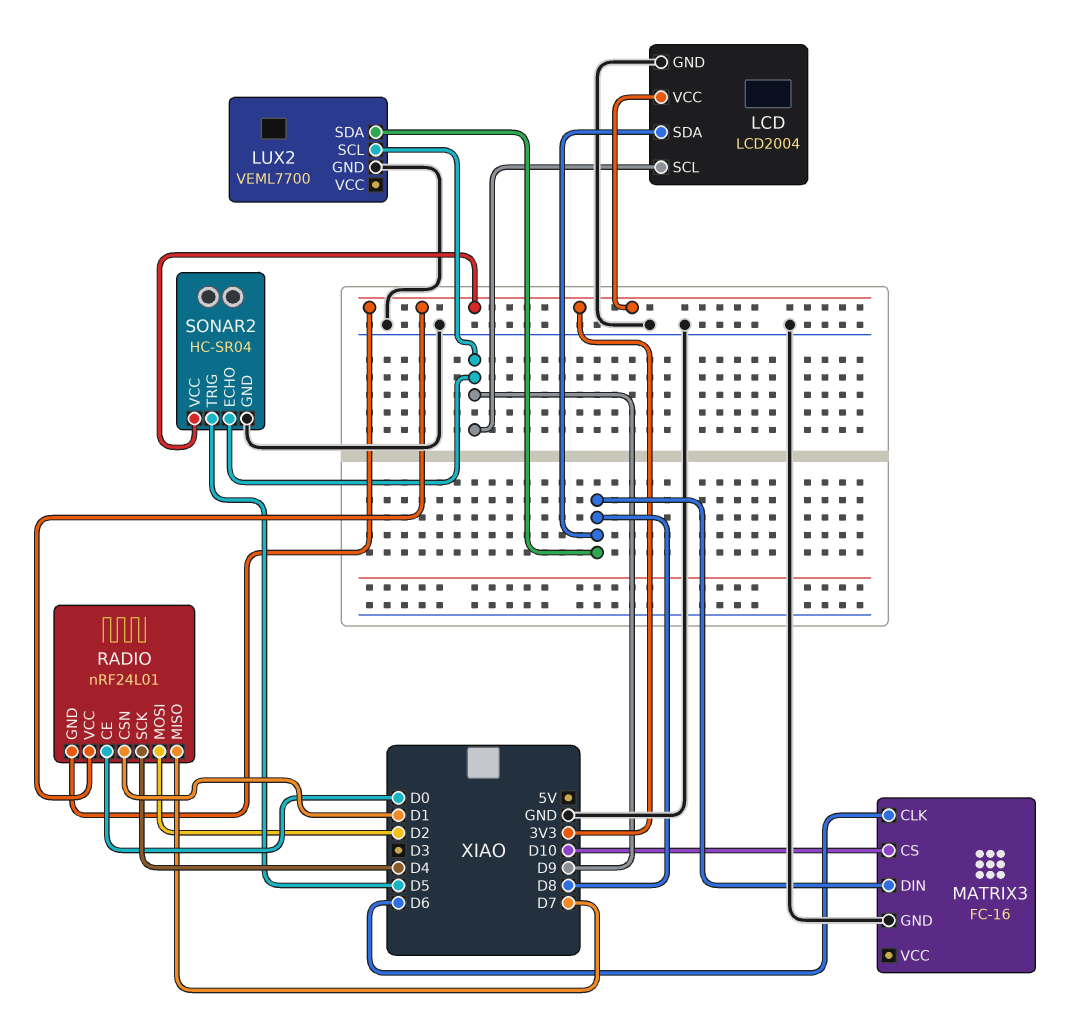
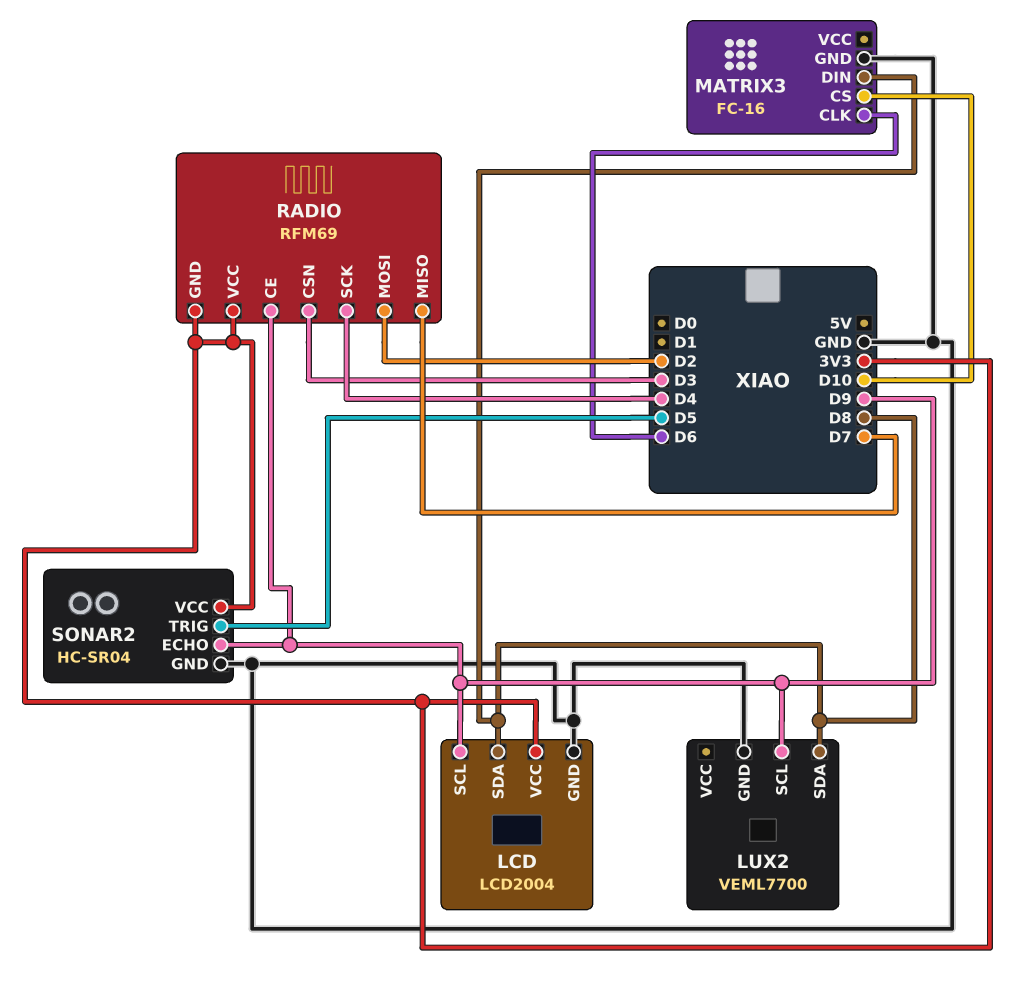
RADIO: nRF24L01 -> RFM69
RADIO pin CE: D0 -> D9
RADIO pin CSN: D1 -> D3

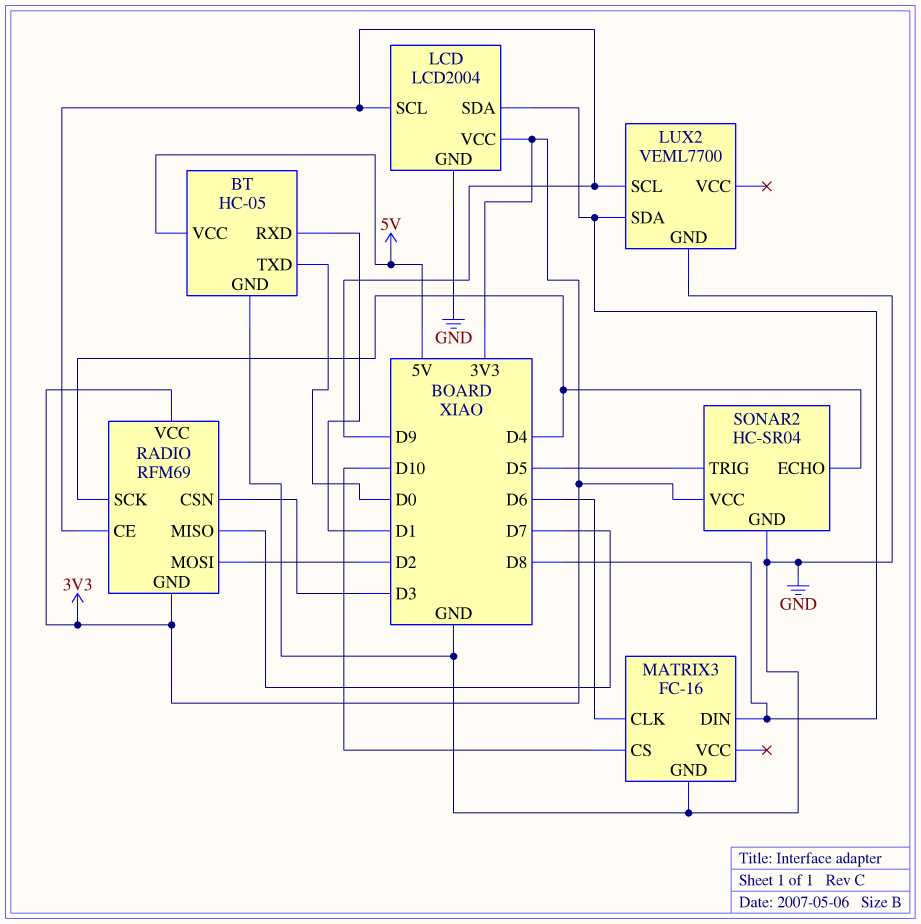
BT: none -> HC-05
BT pin GND: none -> GND
BT pin RXD: none -> D1
BT pin TXD: none -> D0
BT pin VCC: none -> 5V
SONAR2 pin ECHO: D9 -> D4

